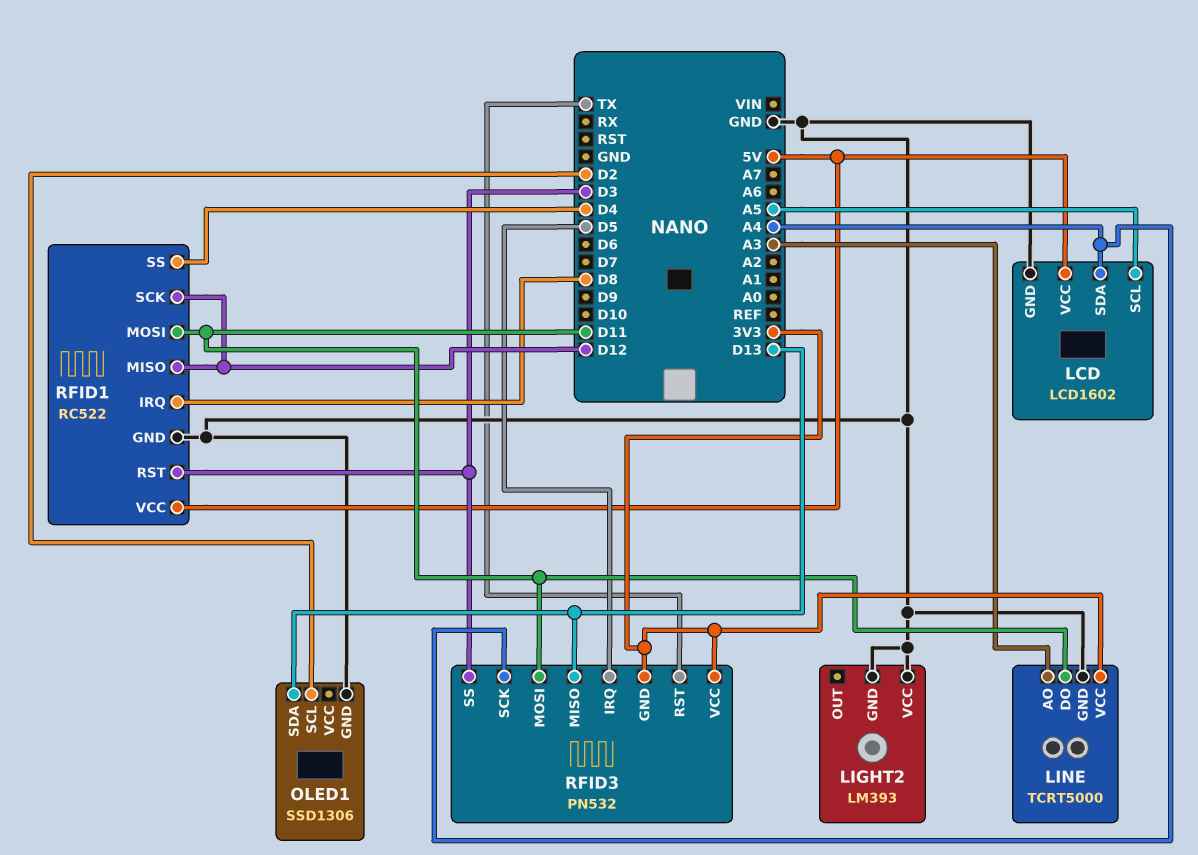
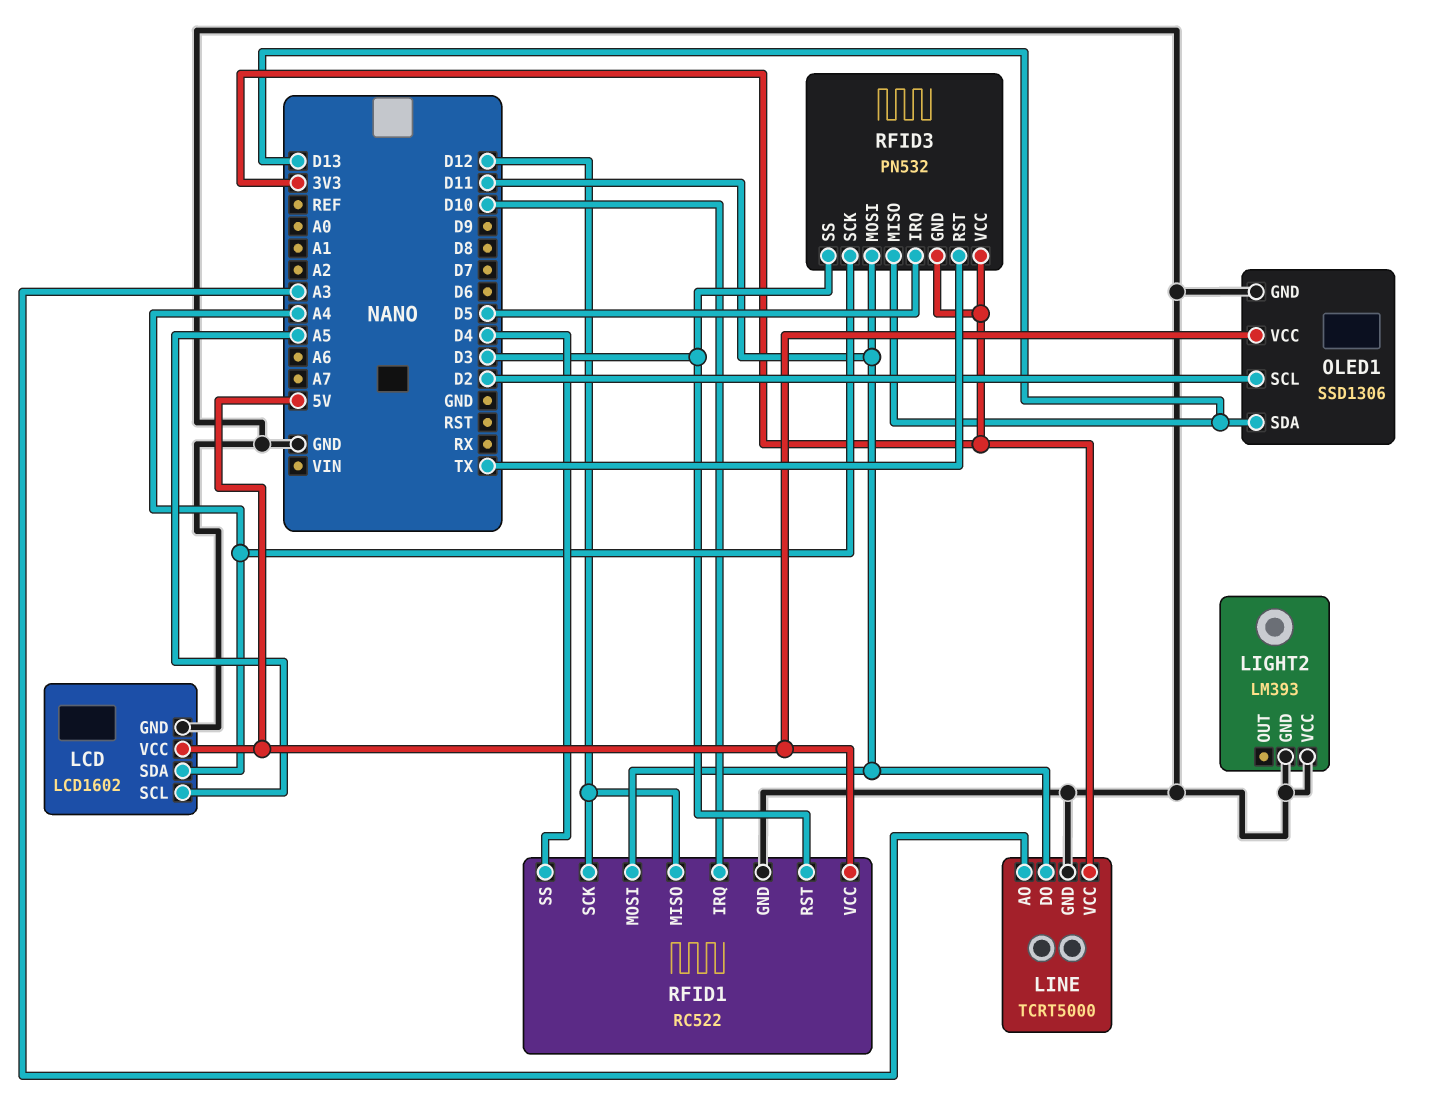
OLED1 pin VCC: none -> 5V
RFID1 pin IRQ: D8 -> D10

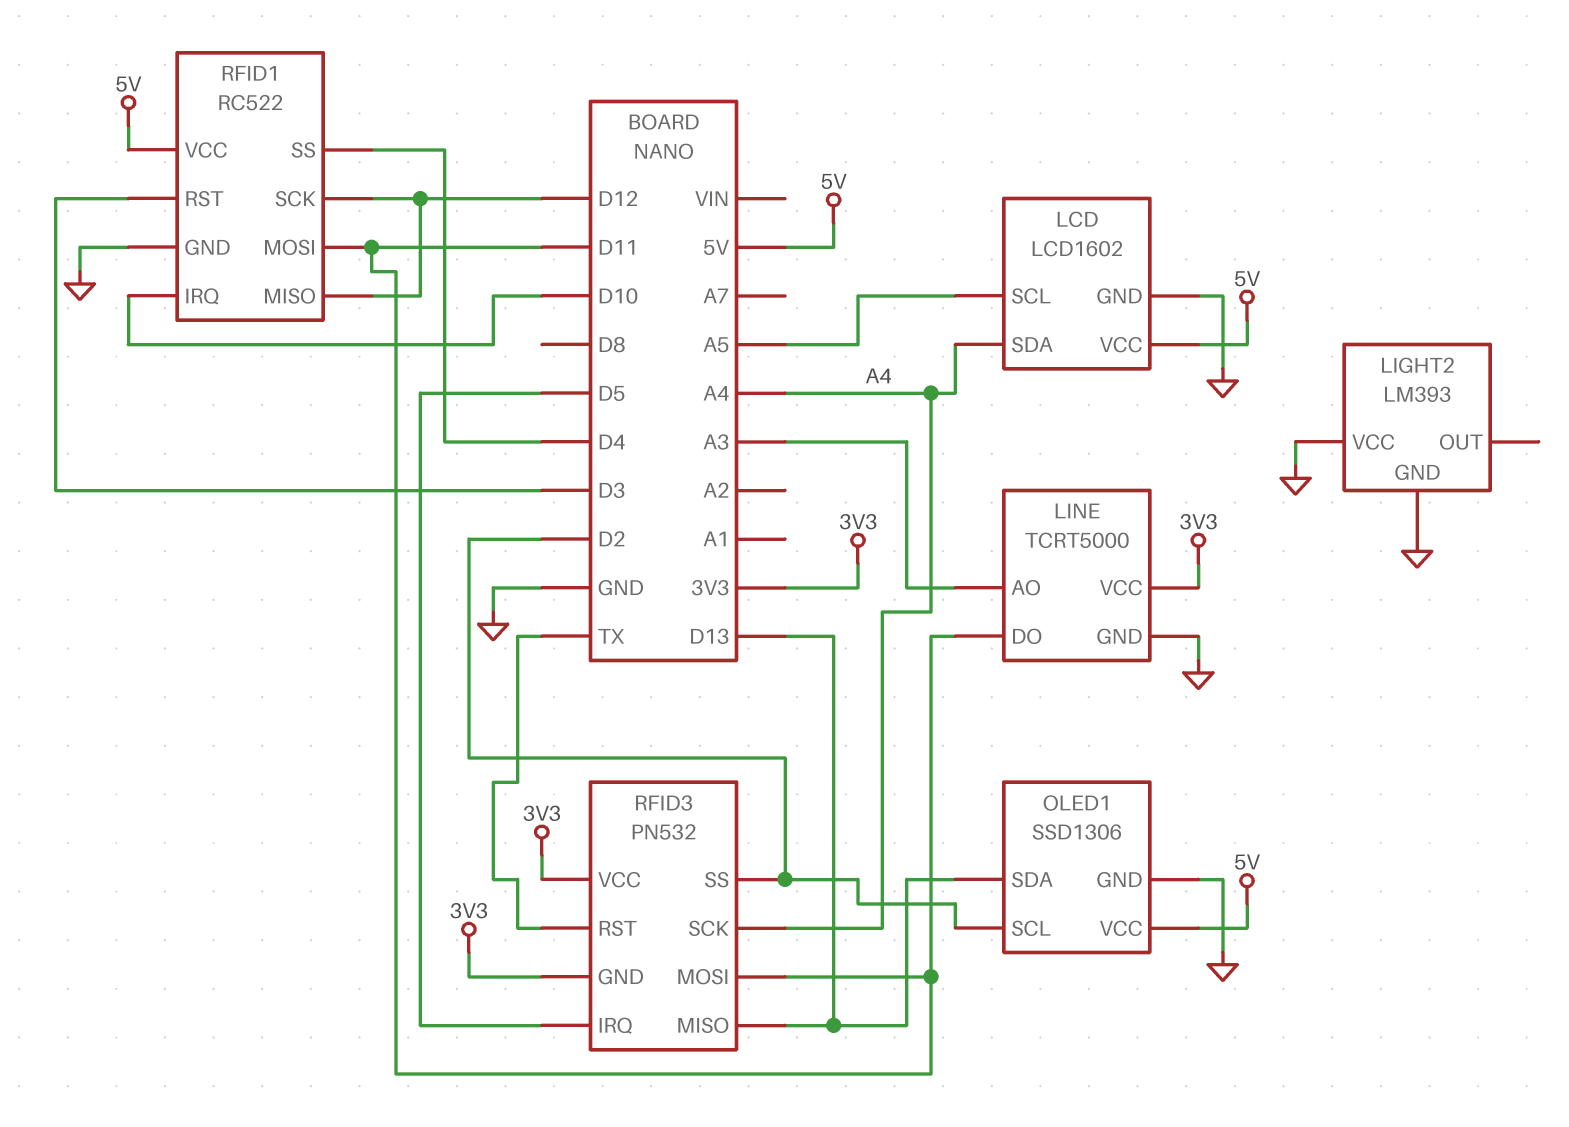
RFID3 pin SS: D3 -> D2

